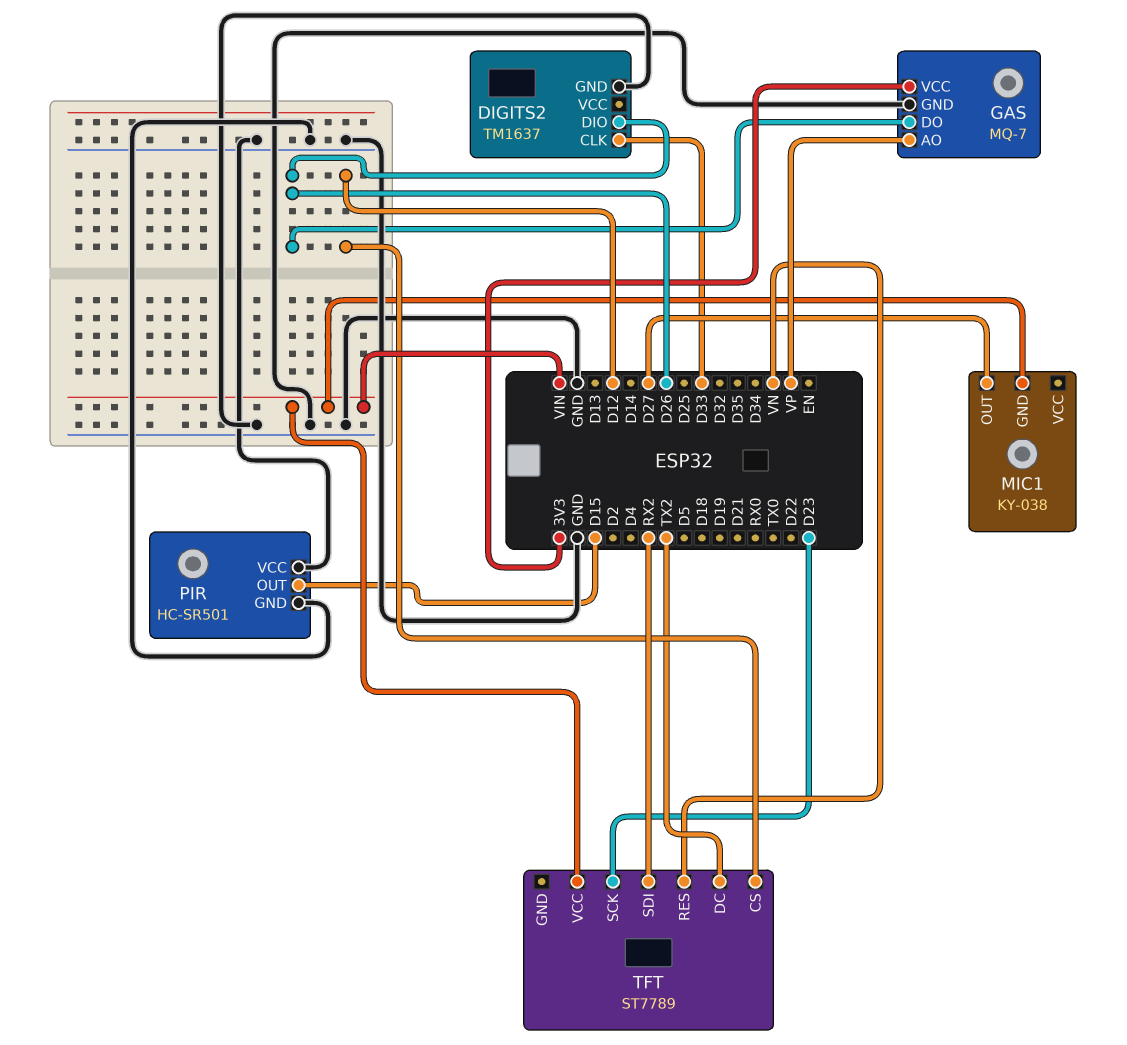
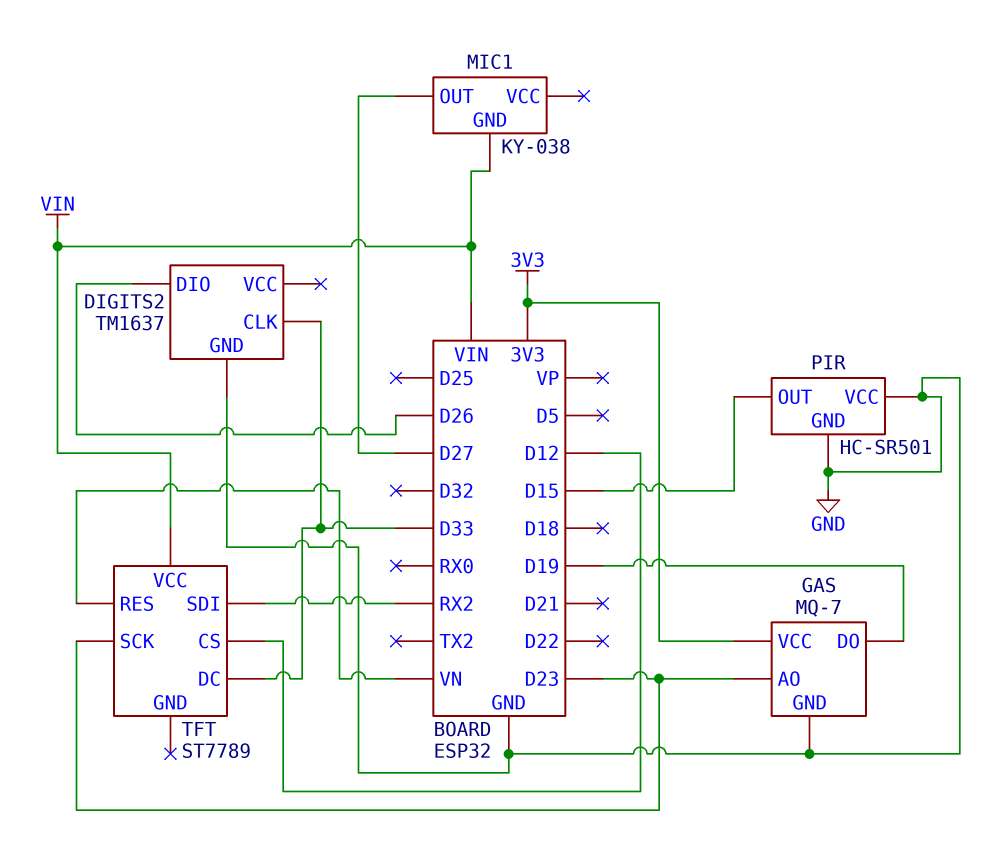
GAS pin AO: VP -> D23
GAS pin DO: D26 -> D19
TFT pin DC: TX2 -> D33

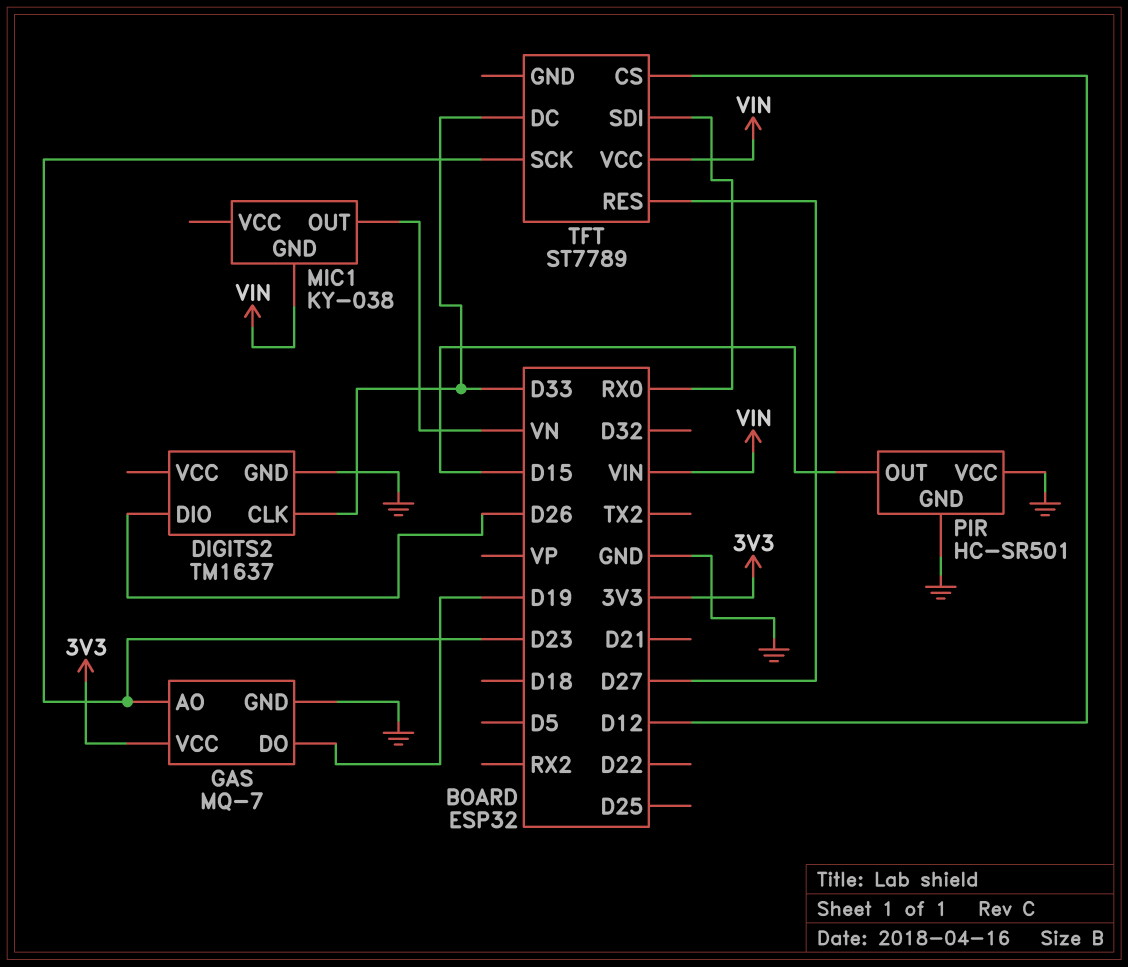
MIC1 pin OUT: D27 -> VN
TFT pin RES: VN -> D27
TFT pin SDI: RX2 -> RX0

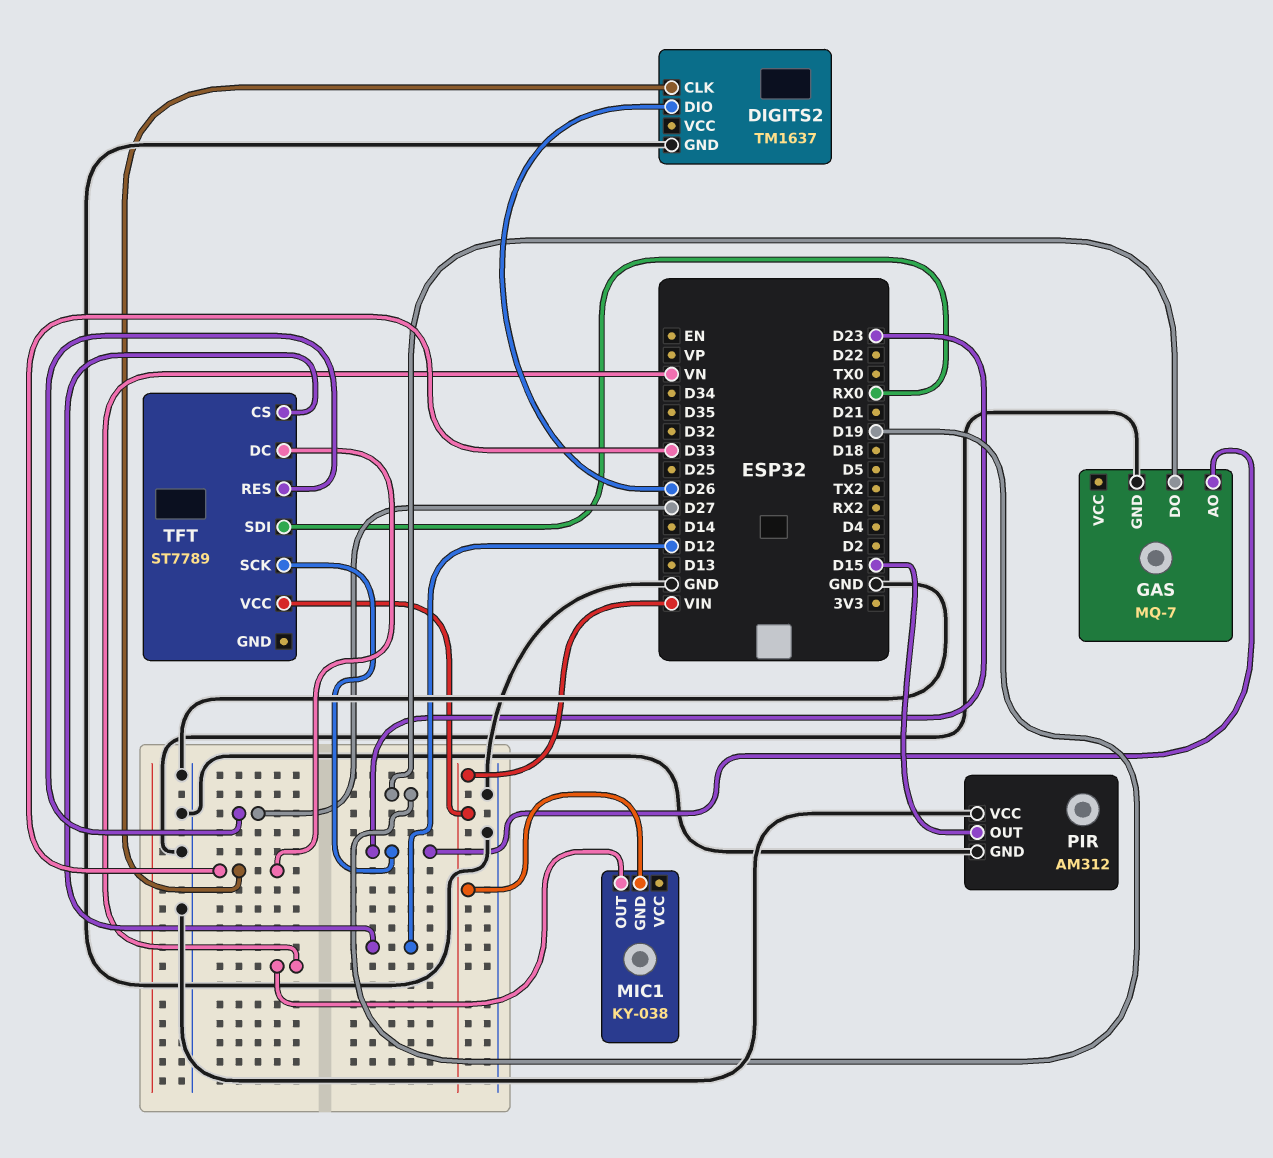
GAS pin VCC: 3V3 -> none
PIR: HC-SR501 -> AM312

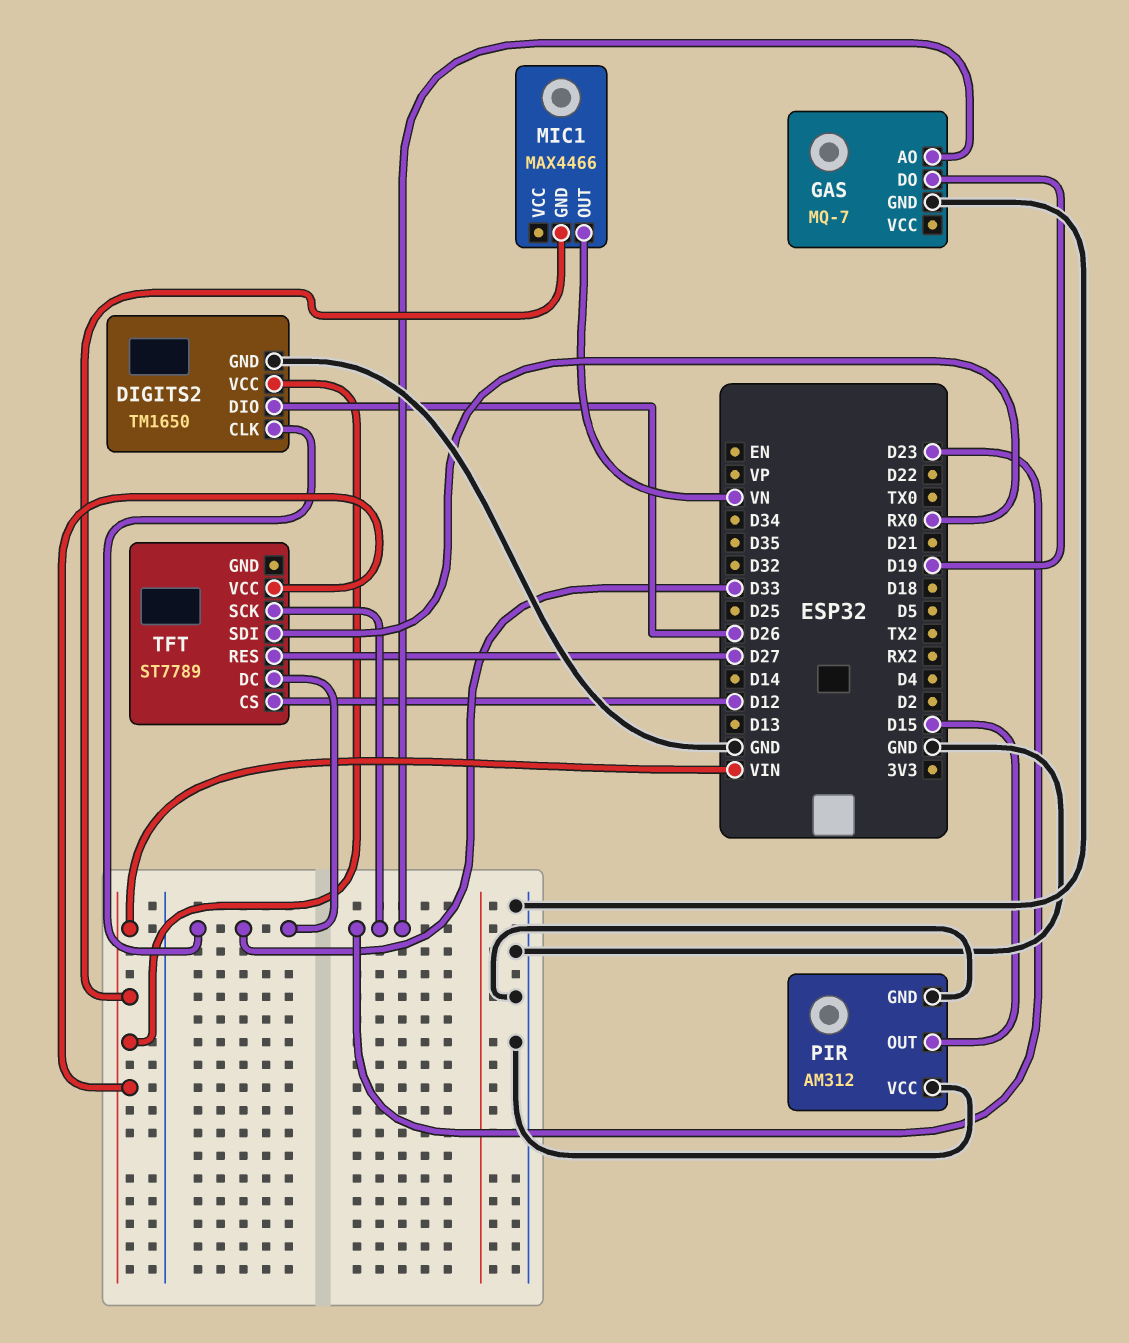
DIGITS2: TM1637 -> TM1650
DIGITS2 pin VCC: none -> VIN
MIC1: KY-038 -> MAX4466

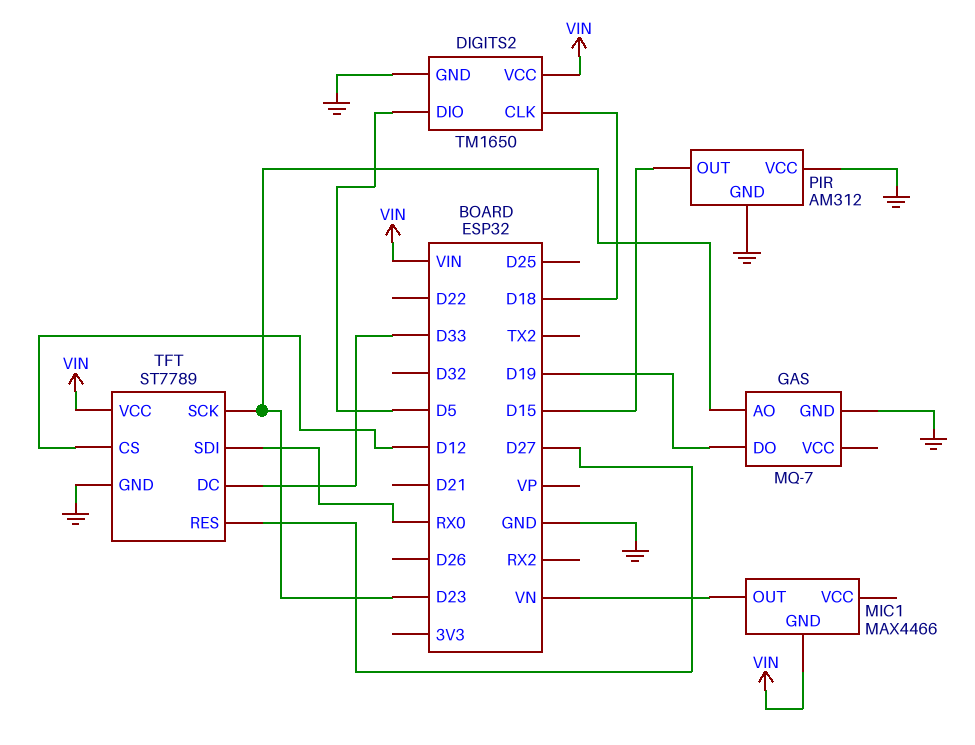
DIGITS2 pin CLK: D33 -> D18
DIGITS2 pin DIO: D26 -> D5
TFT pin GND: none -> GND

